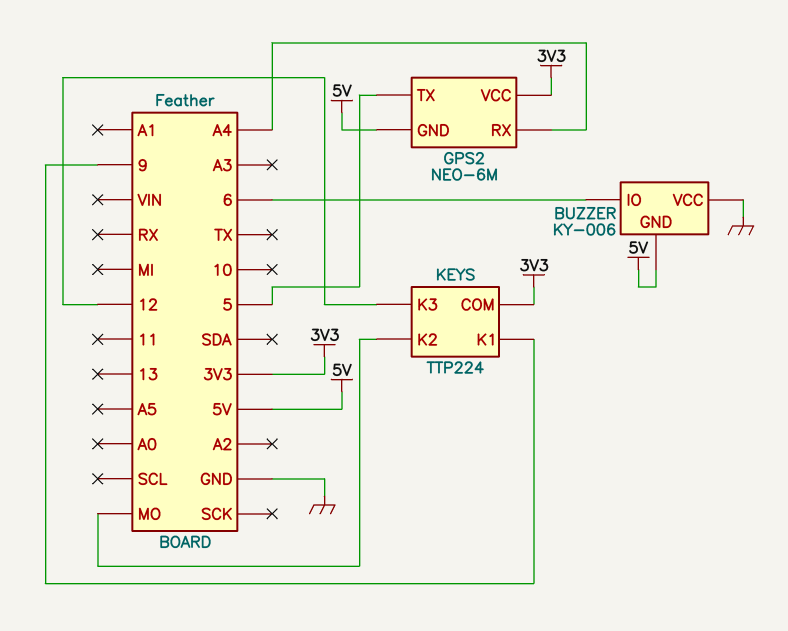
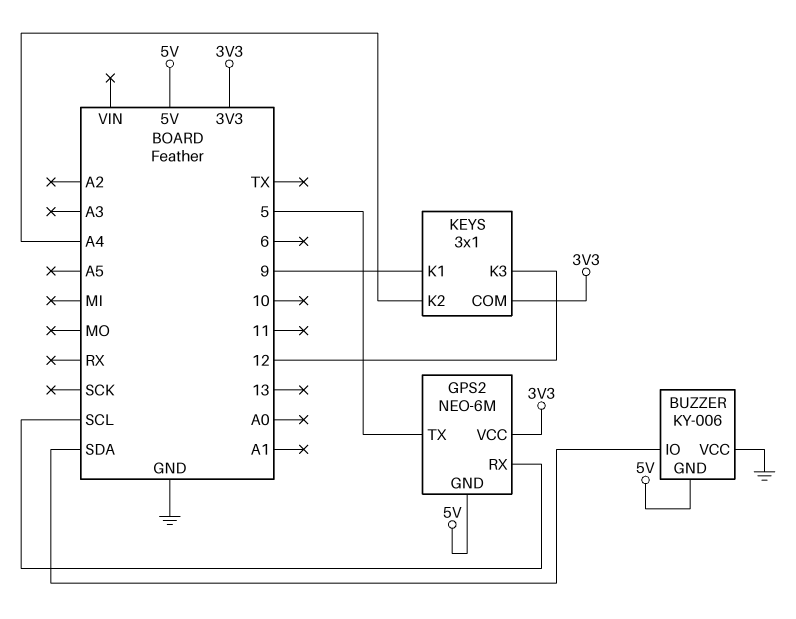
BUZZER pin IO: 6 -> SDA
GPS2 pin RX: A4 -> SCL
KEYS: TTP224 -> 3x1
KEYS pin K2: MO -> A4

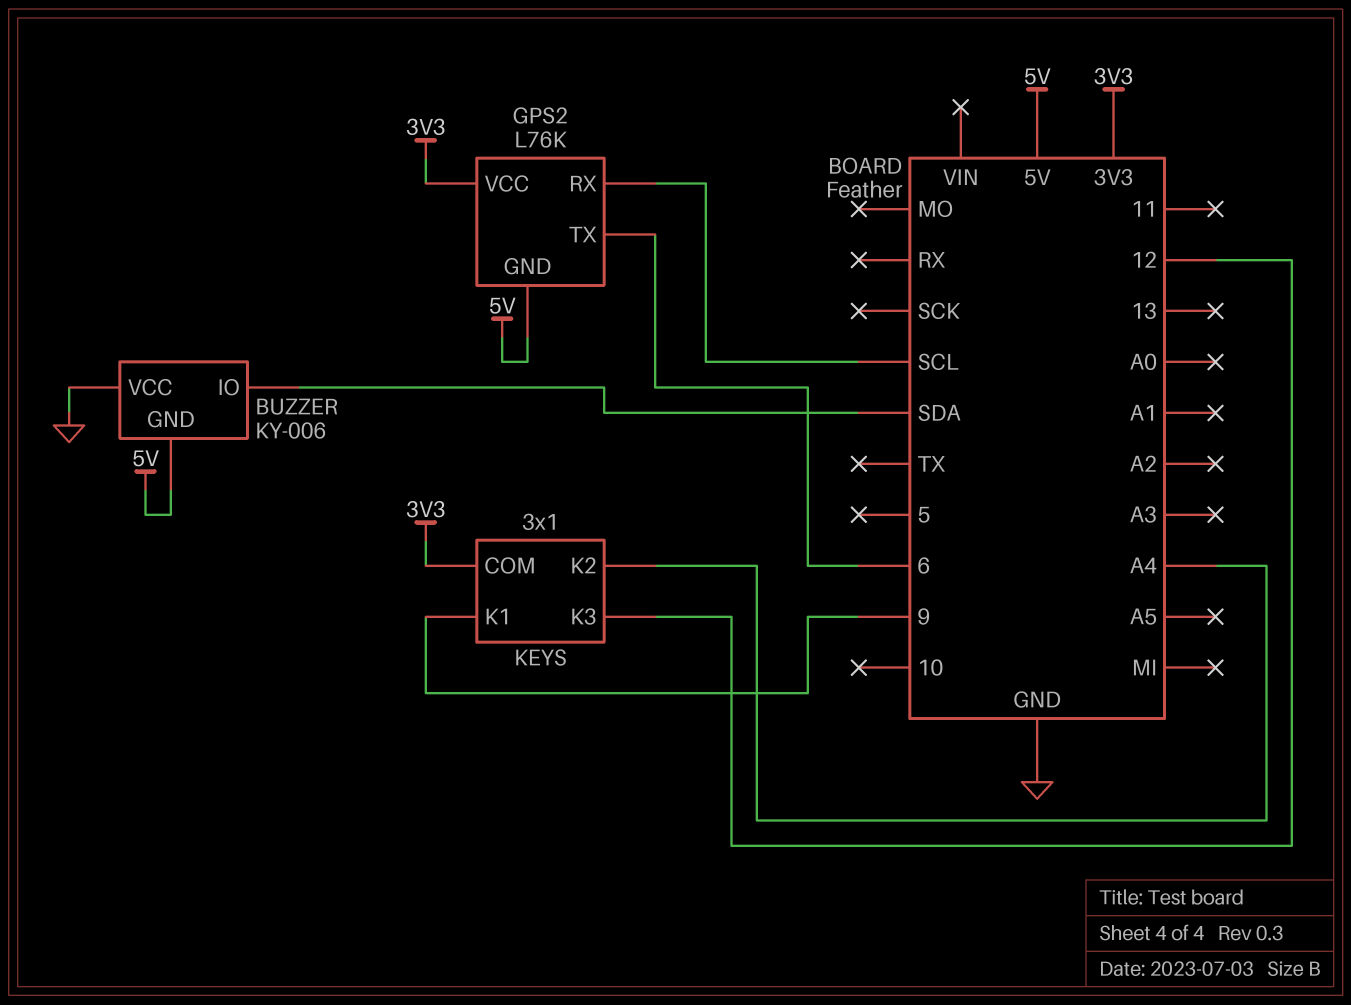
GPS2: NEO-6M -> L76K
GPS2 pin TX: 5 -> 6

